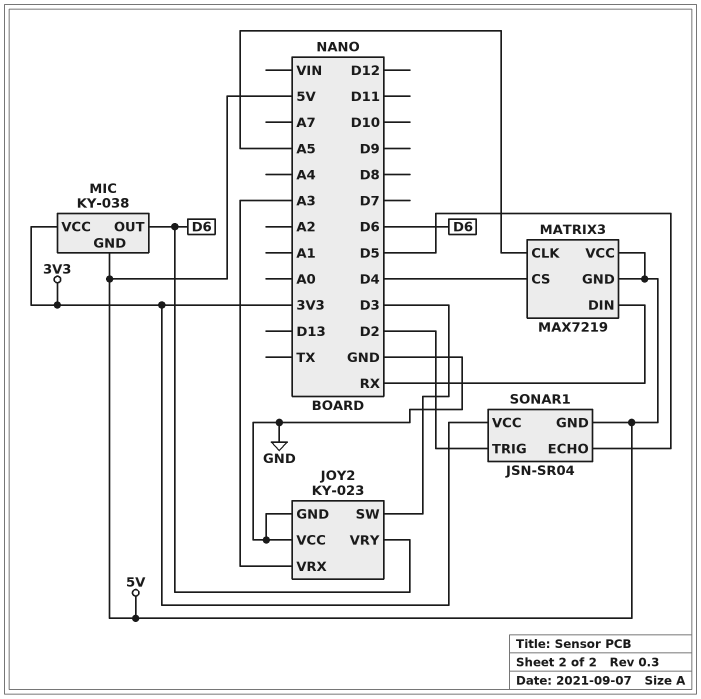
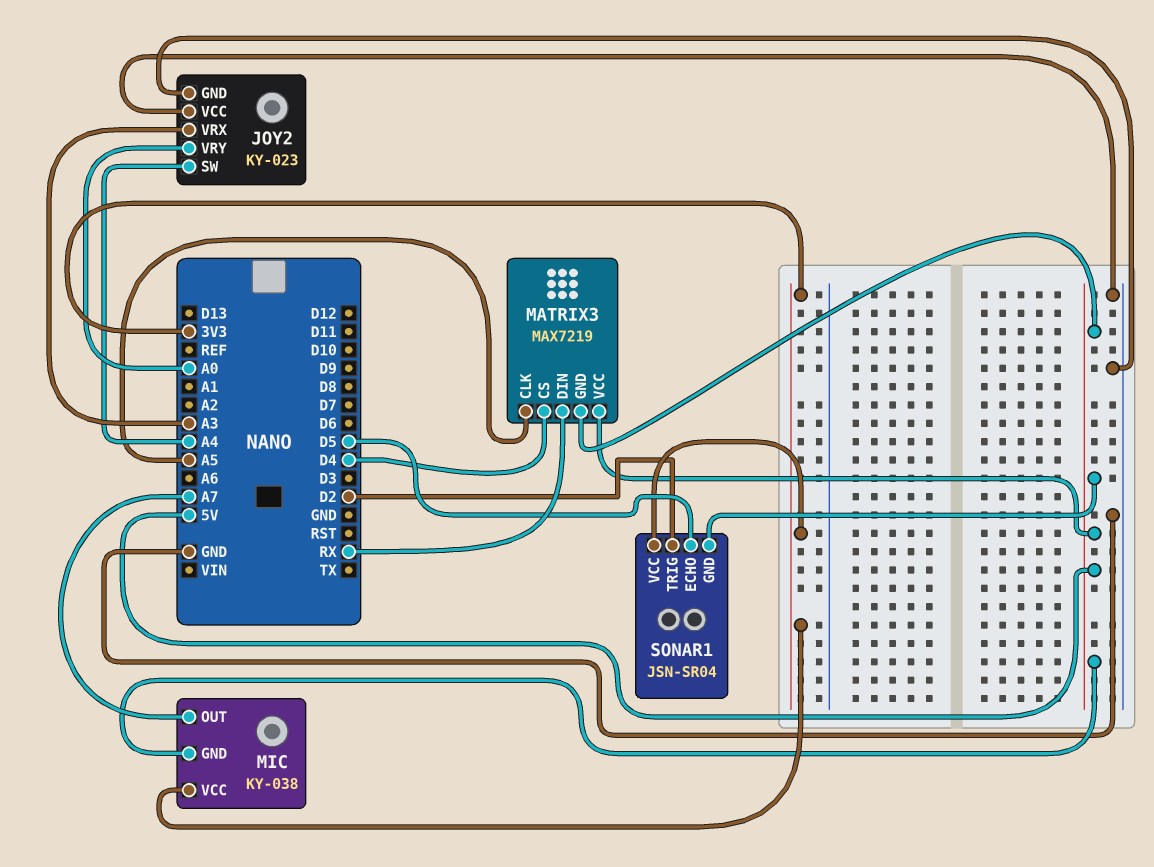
JOY2 pin SW: D3 -> A4
JOY2 pin VRY: D6 -> A0
MIC pin OUT: D6 -> A7

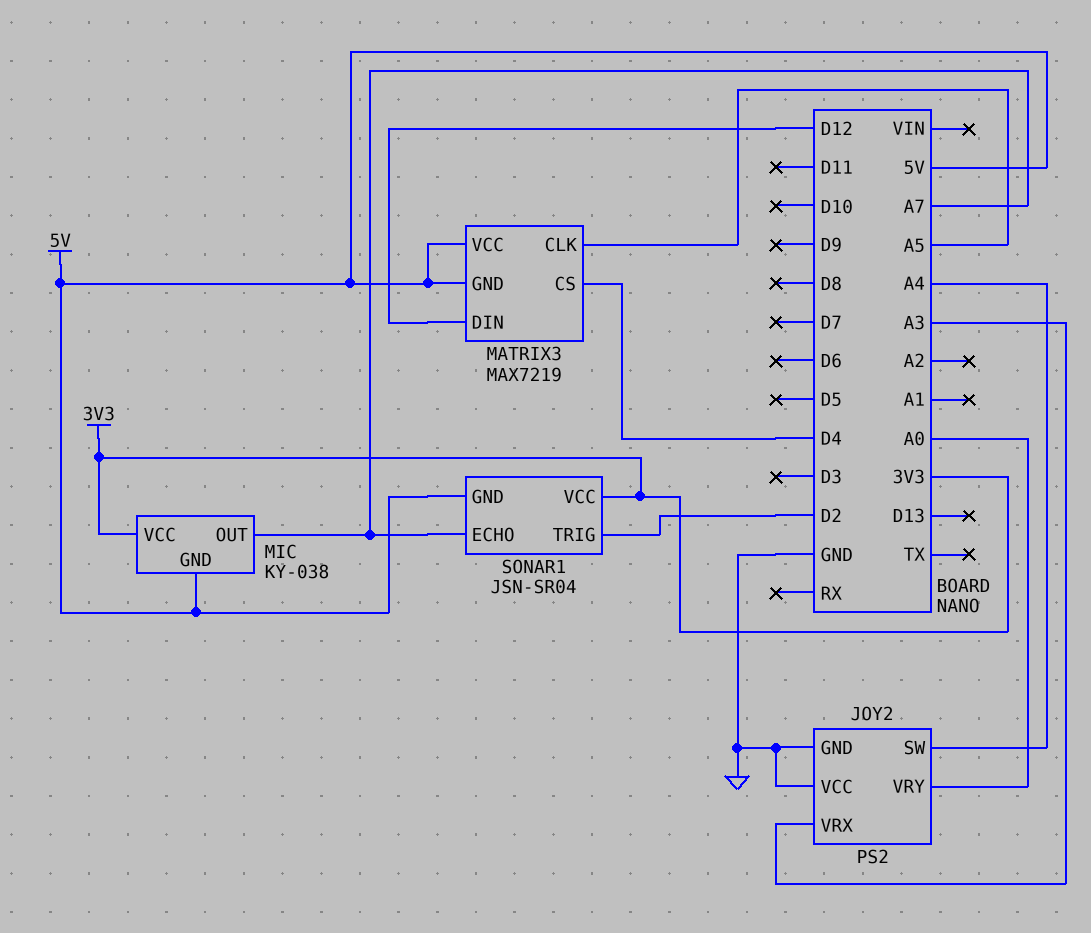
JOY2: KY-023 -> PS2
MATRIX3 pin DIN: RX -> D12
SONAR1 pin ECHO: D5 -> A7

